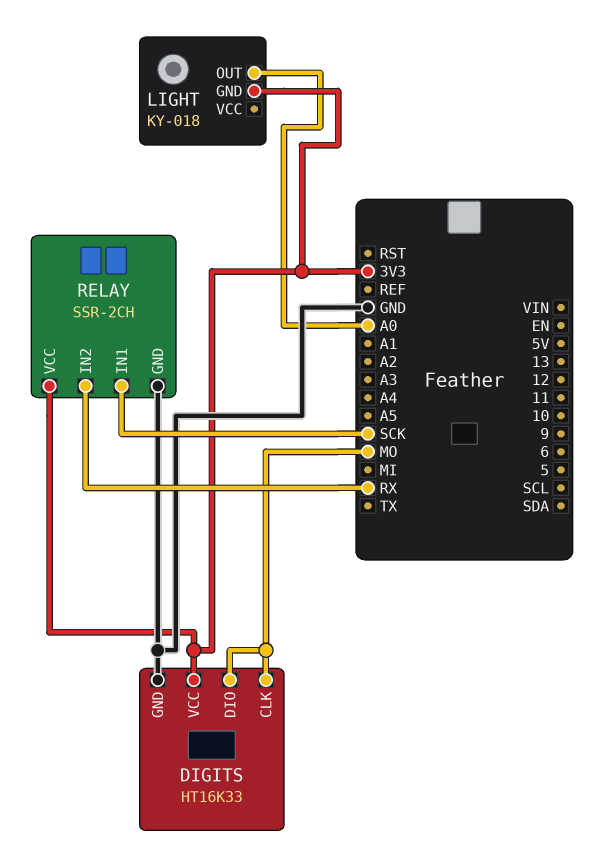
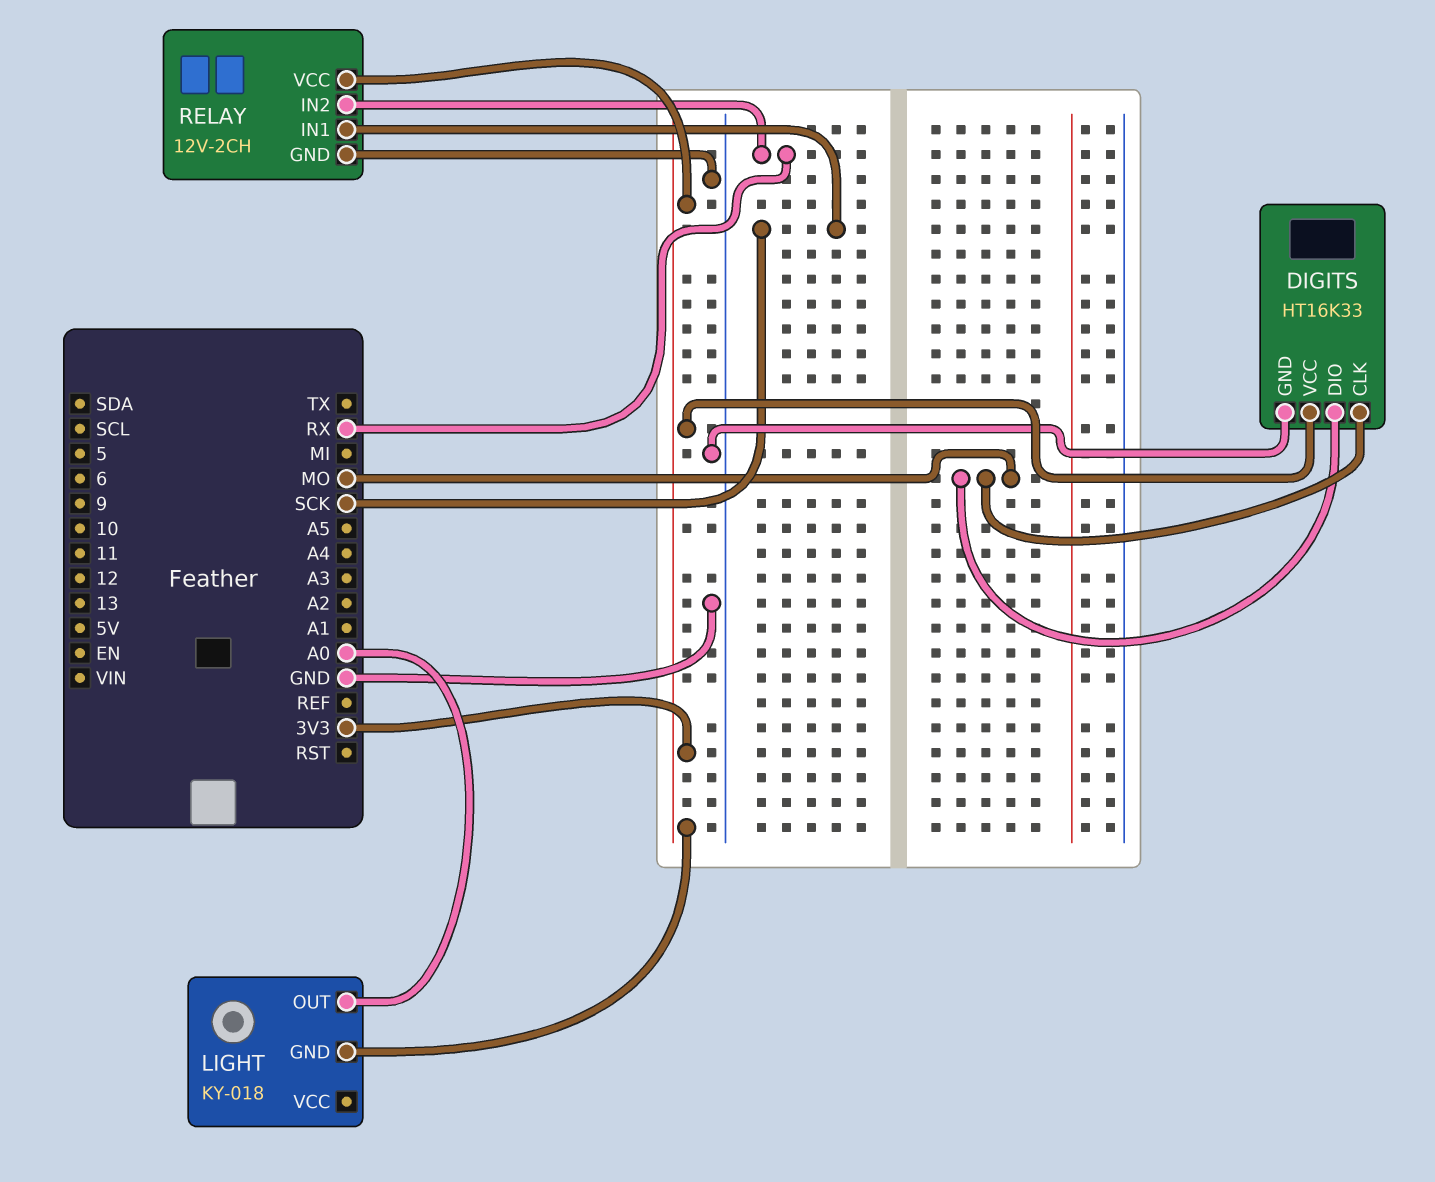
RELAY: SSR-2CH -> 12V-2CH

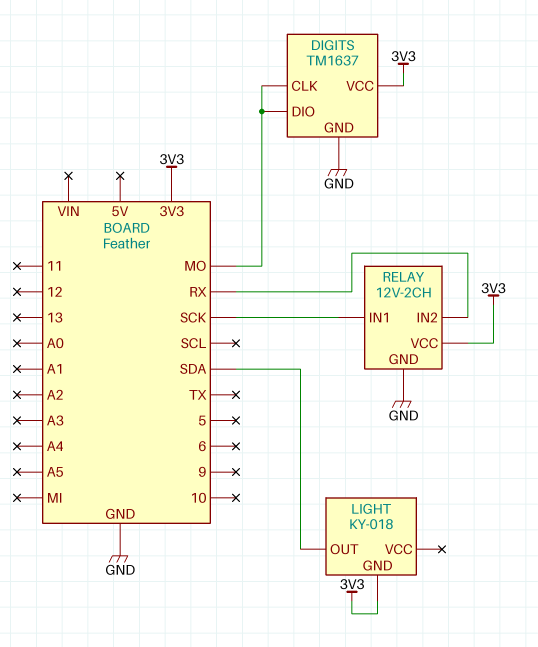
DIGITS: HT16K33 -> TM1637
LIGHT pin OUT: A0 -> SDA

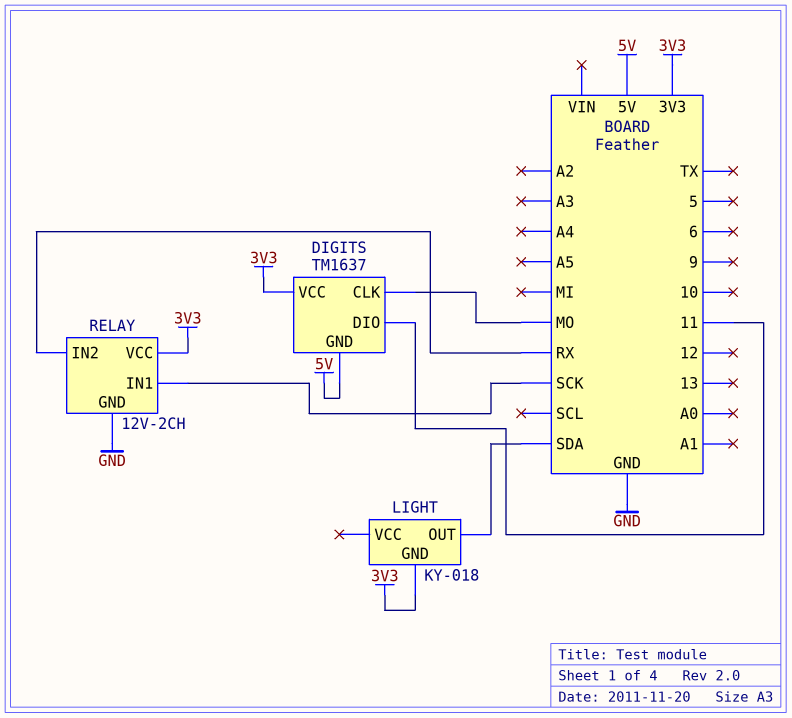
DIGITS pin DIO: MO -> 11
DIGITS pin GND: GND -> 5V

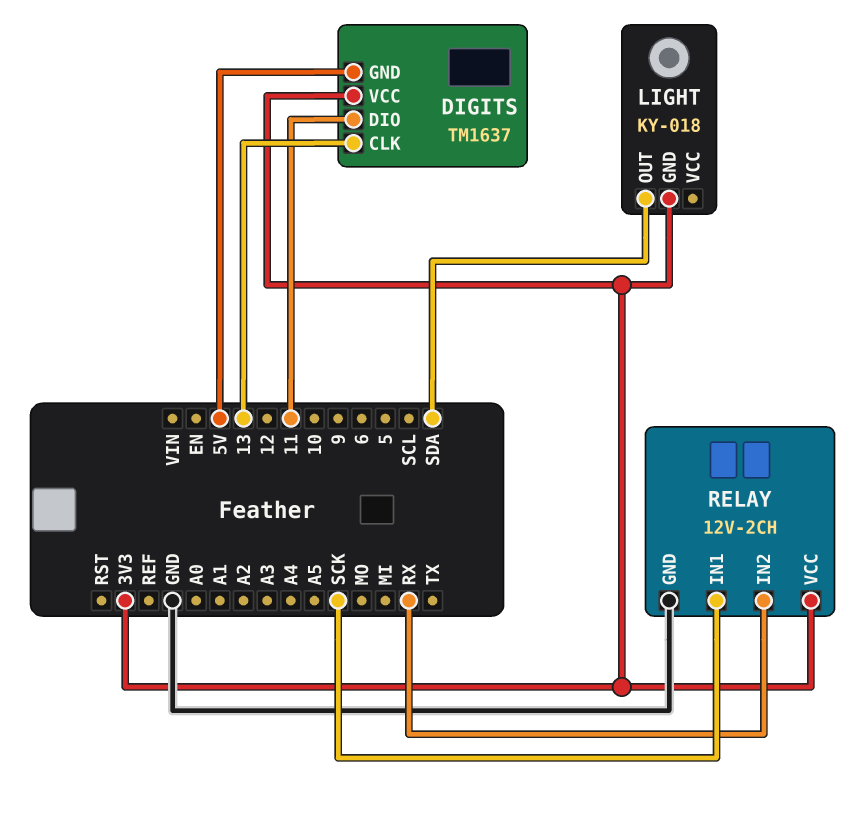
DIGITS pin CLK: MO -> 13

